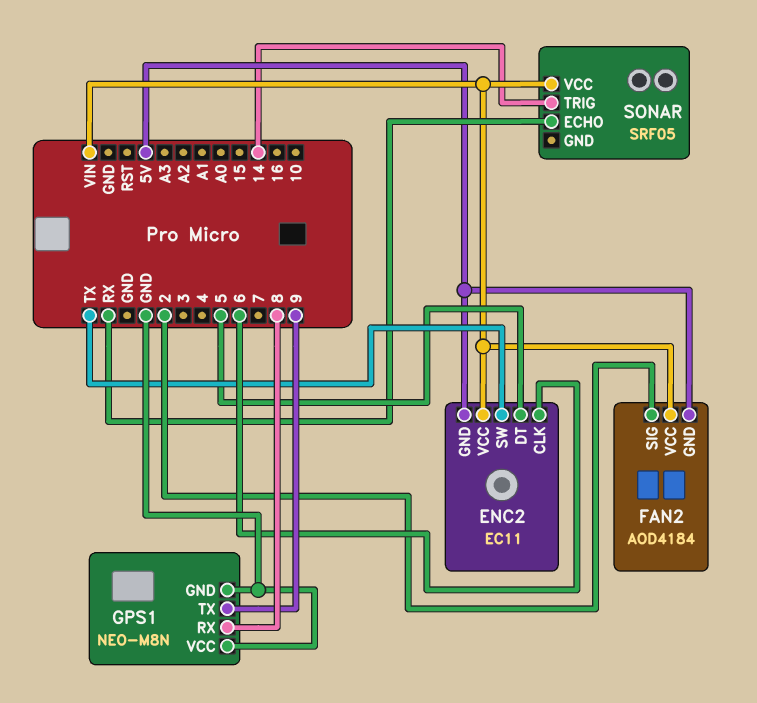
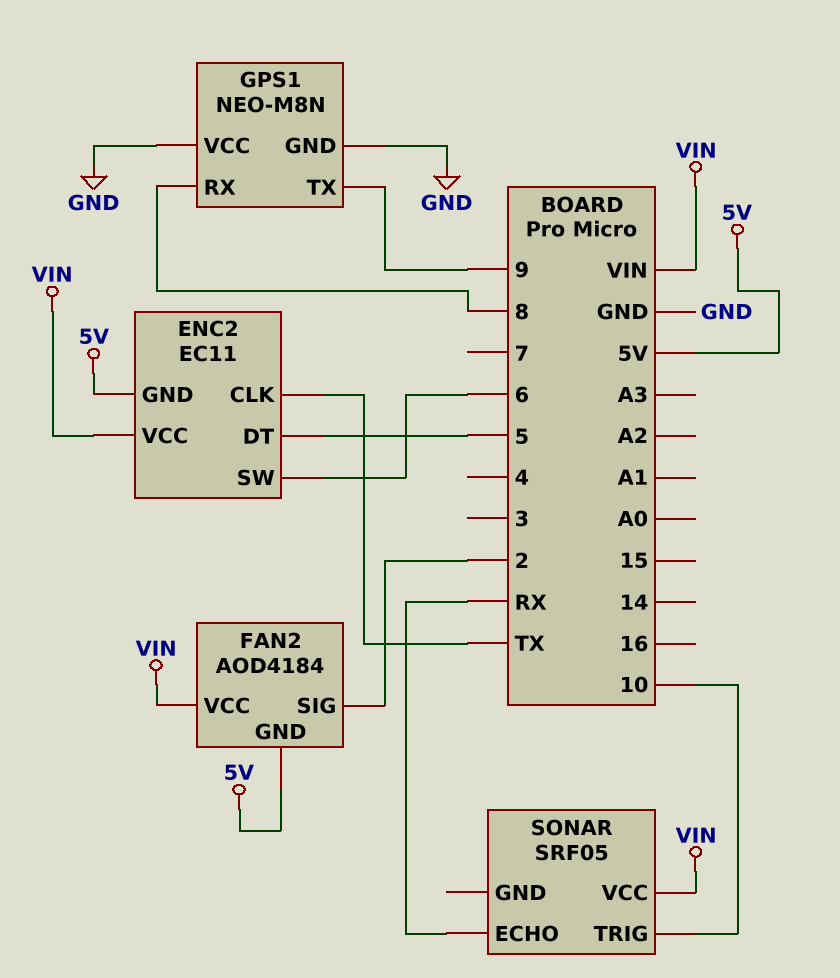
ENC2 pin CLK: 6 -> TX
ENC2 pin SW: TX -> 6
SONAR pin TRIG: 14 -> 10

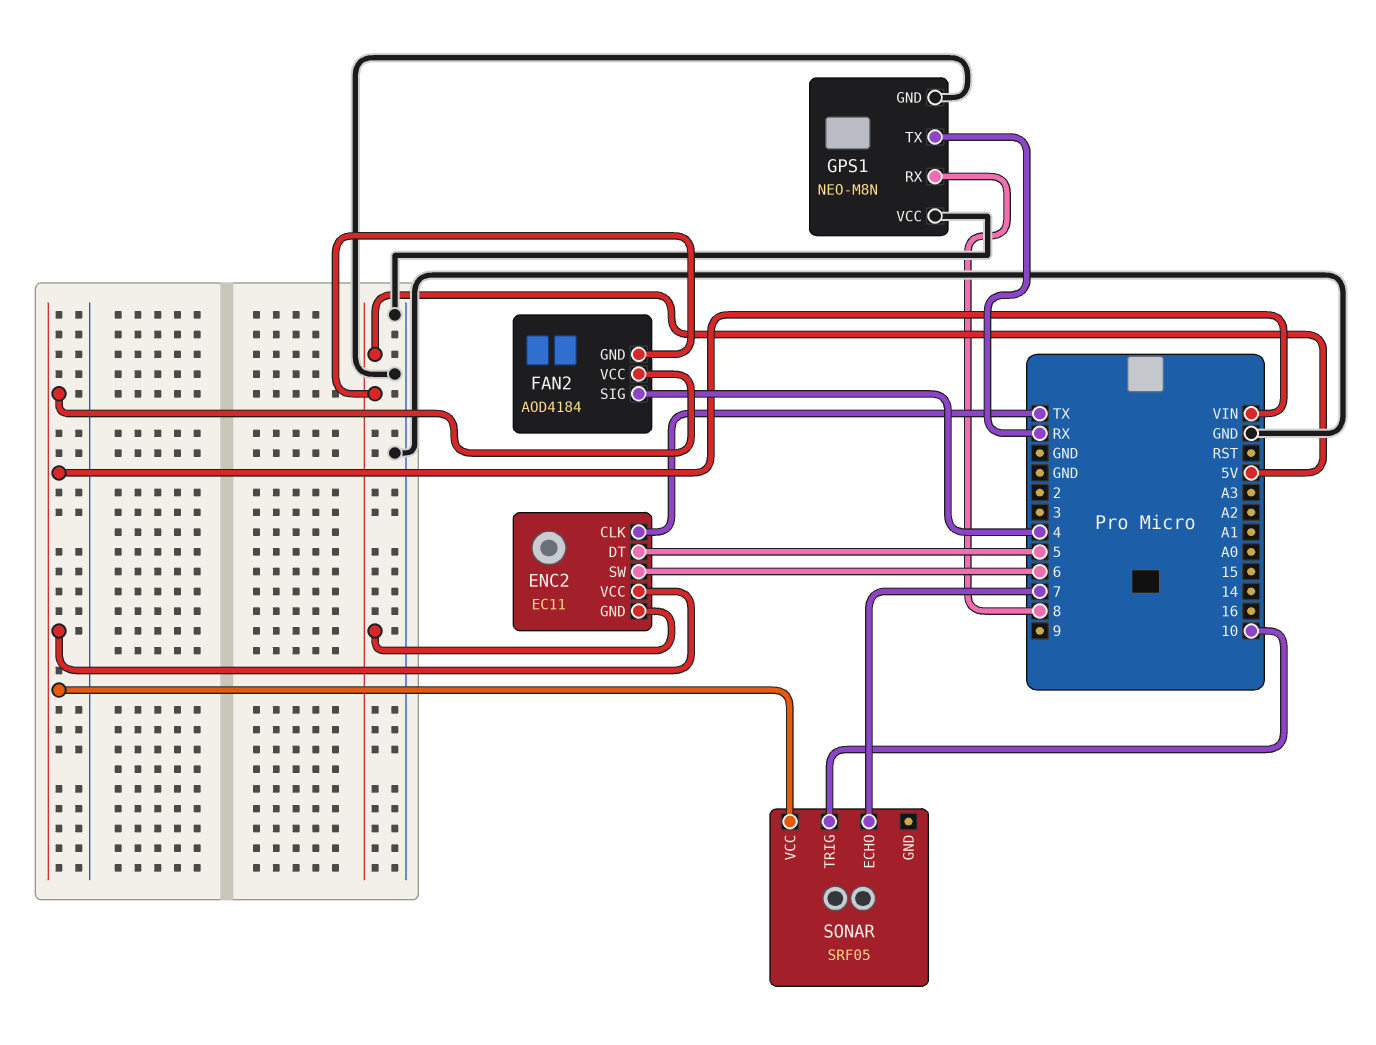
FAN2 pin SIG: 2 -> 4
GPS1 pin TX: 9 -> RX
SONAR pin ECHO: RX -> 7

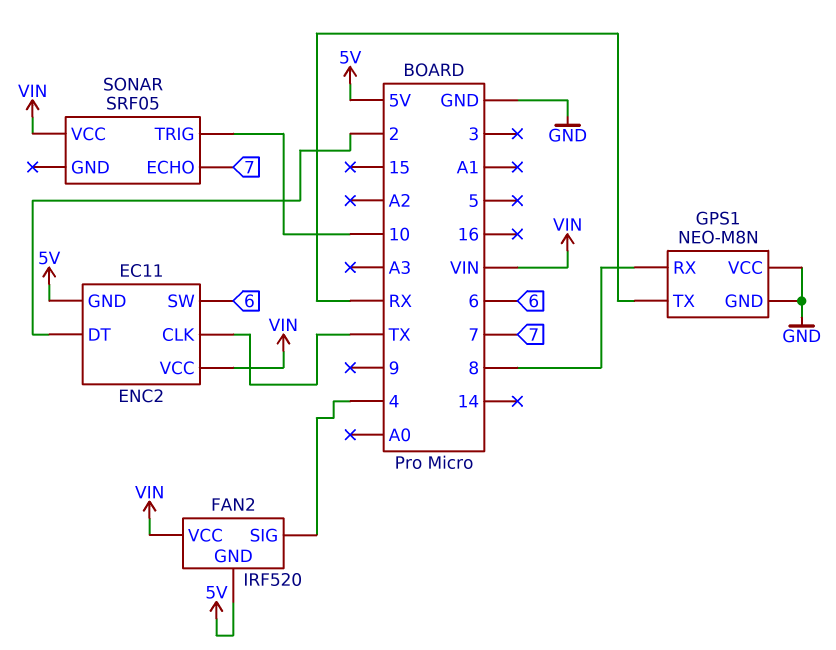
ENC2 pin DT: 5 -> 2
FAN2: AOD4184 -> IRF520

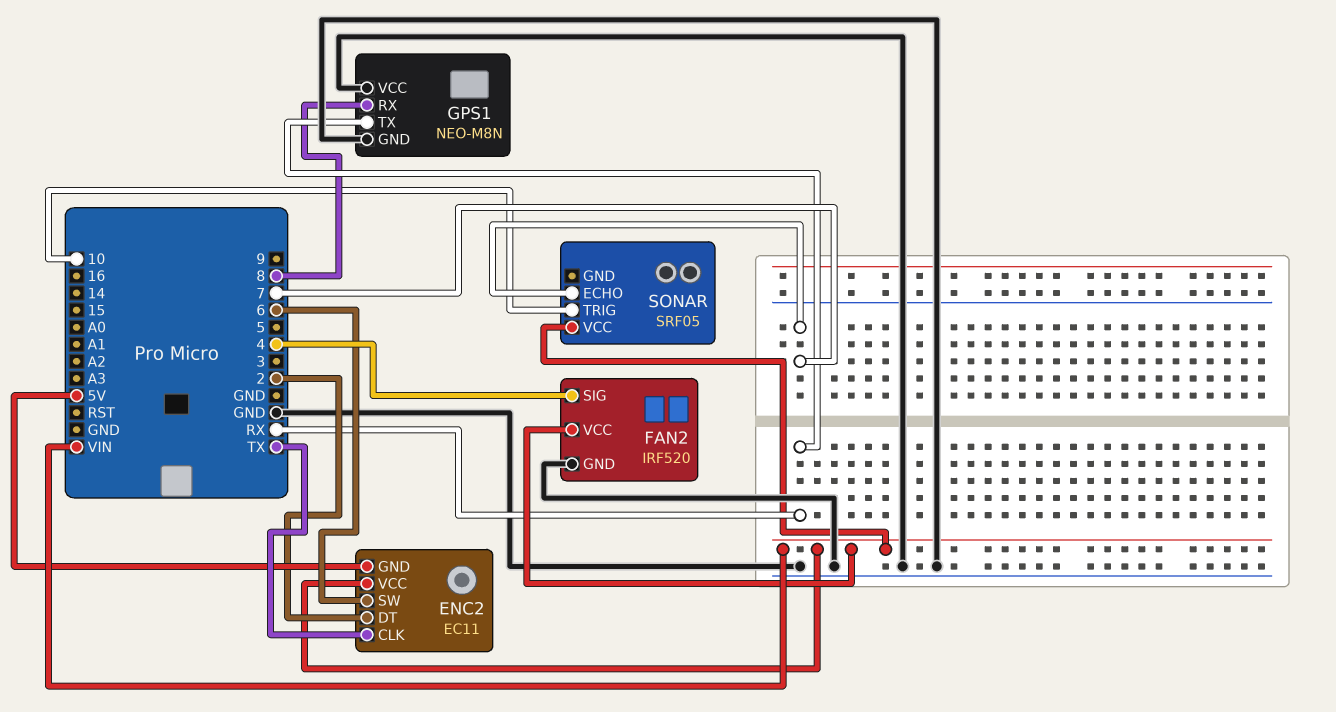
FAN2 pin GND: 5V -> GND

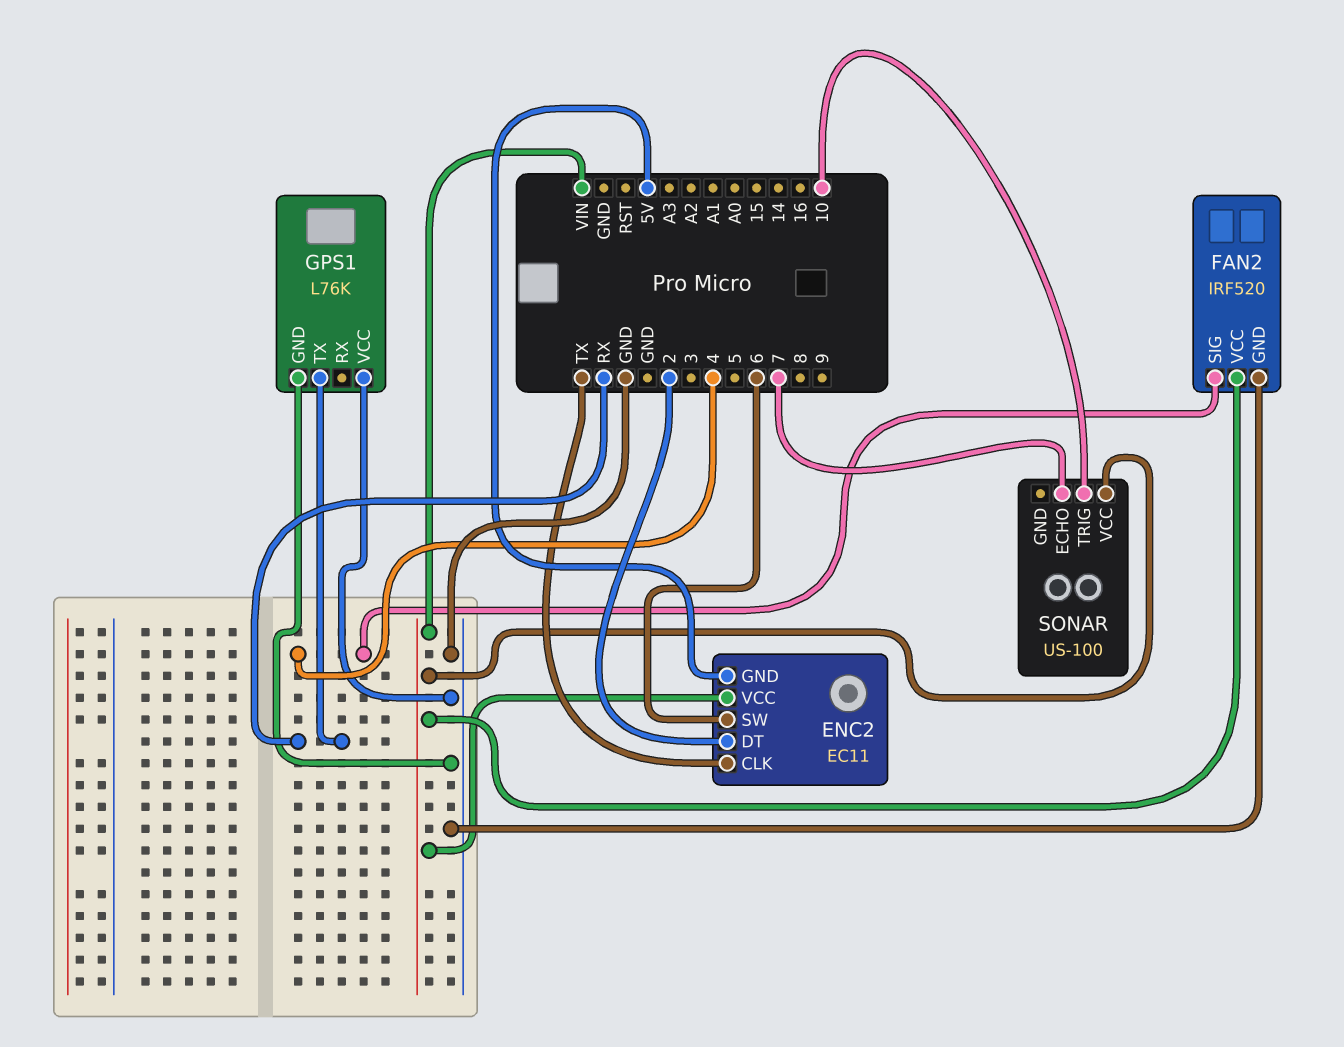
GPS1: NEO-M8N -> L76K
GPS1 pin RX: 8 -> none
SONAR: SRF05 -> US-100

